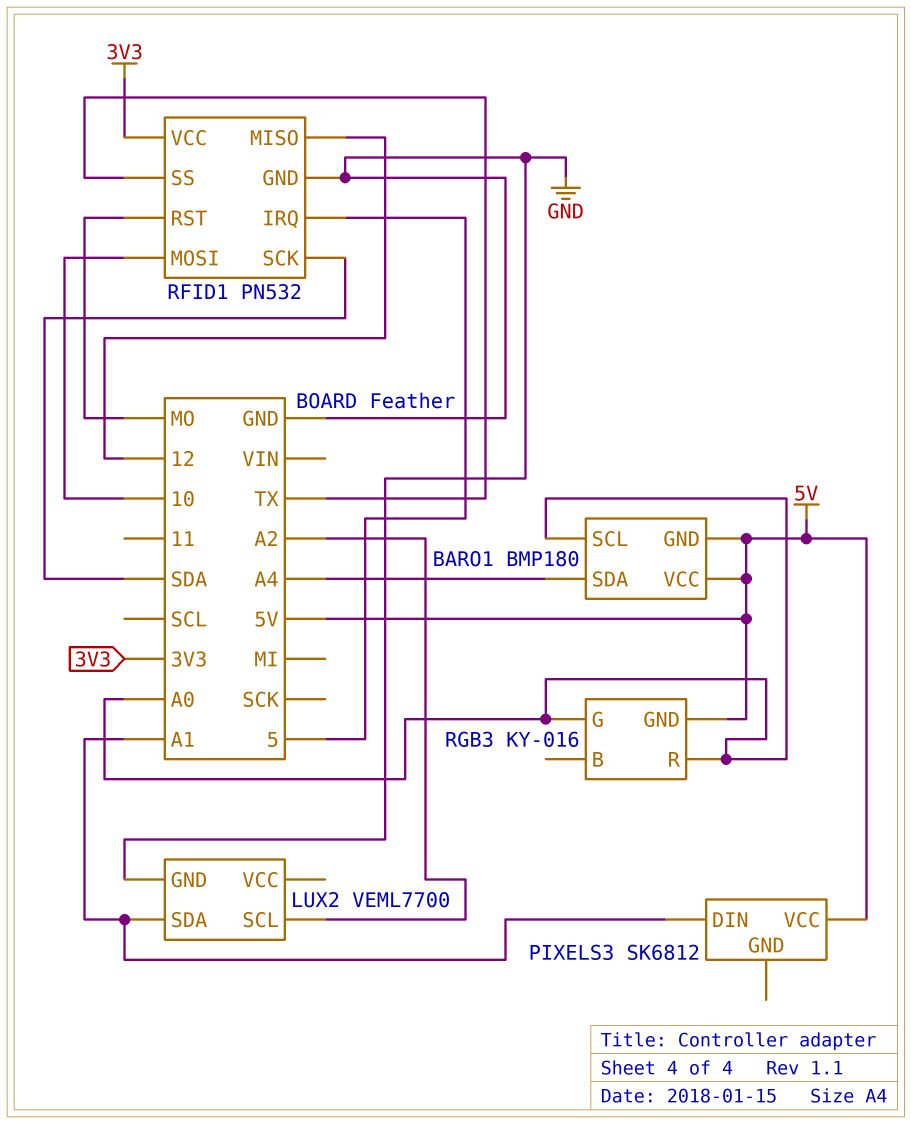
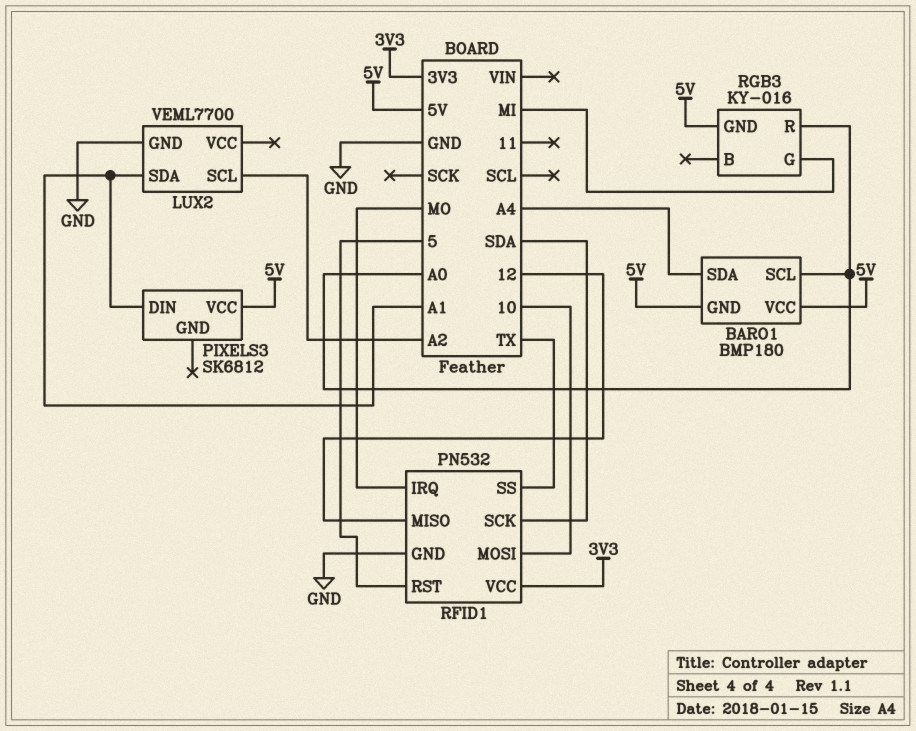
RFID1 pin IRQ: 5 -> MO
RFID1 pin RST: MO -> 5
RGB3 pin G: A0 -> MI

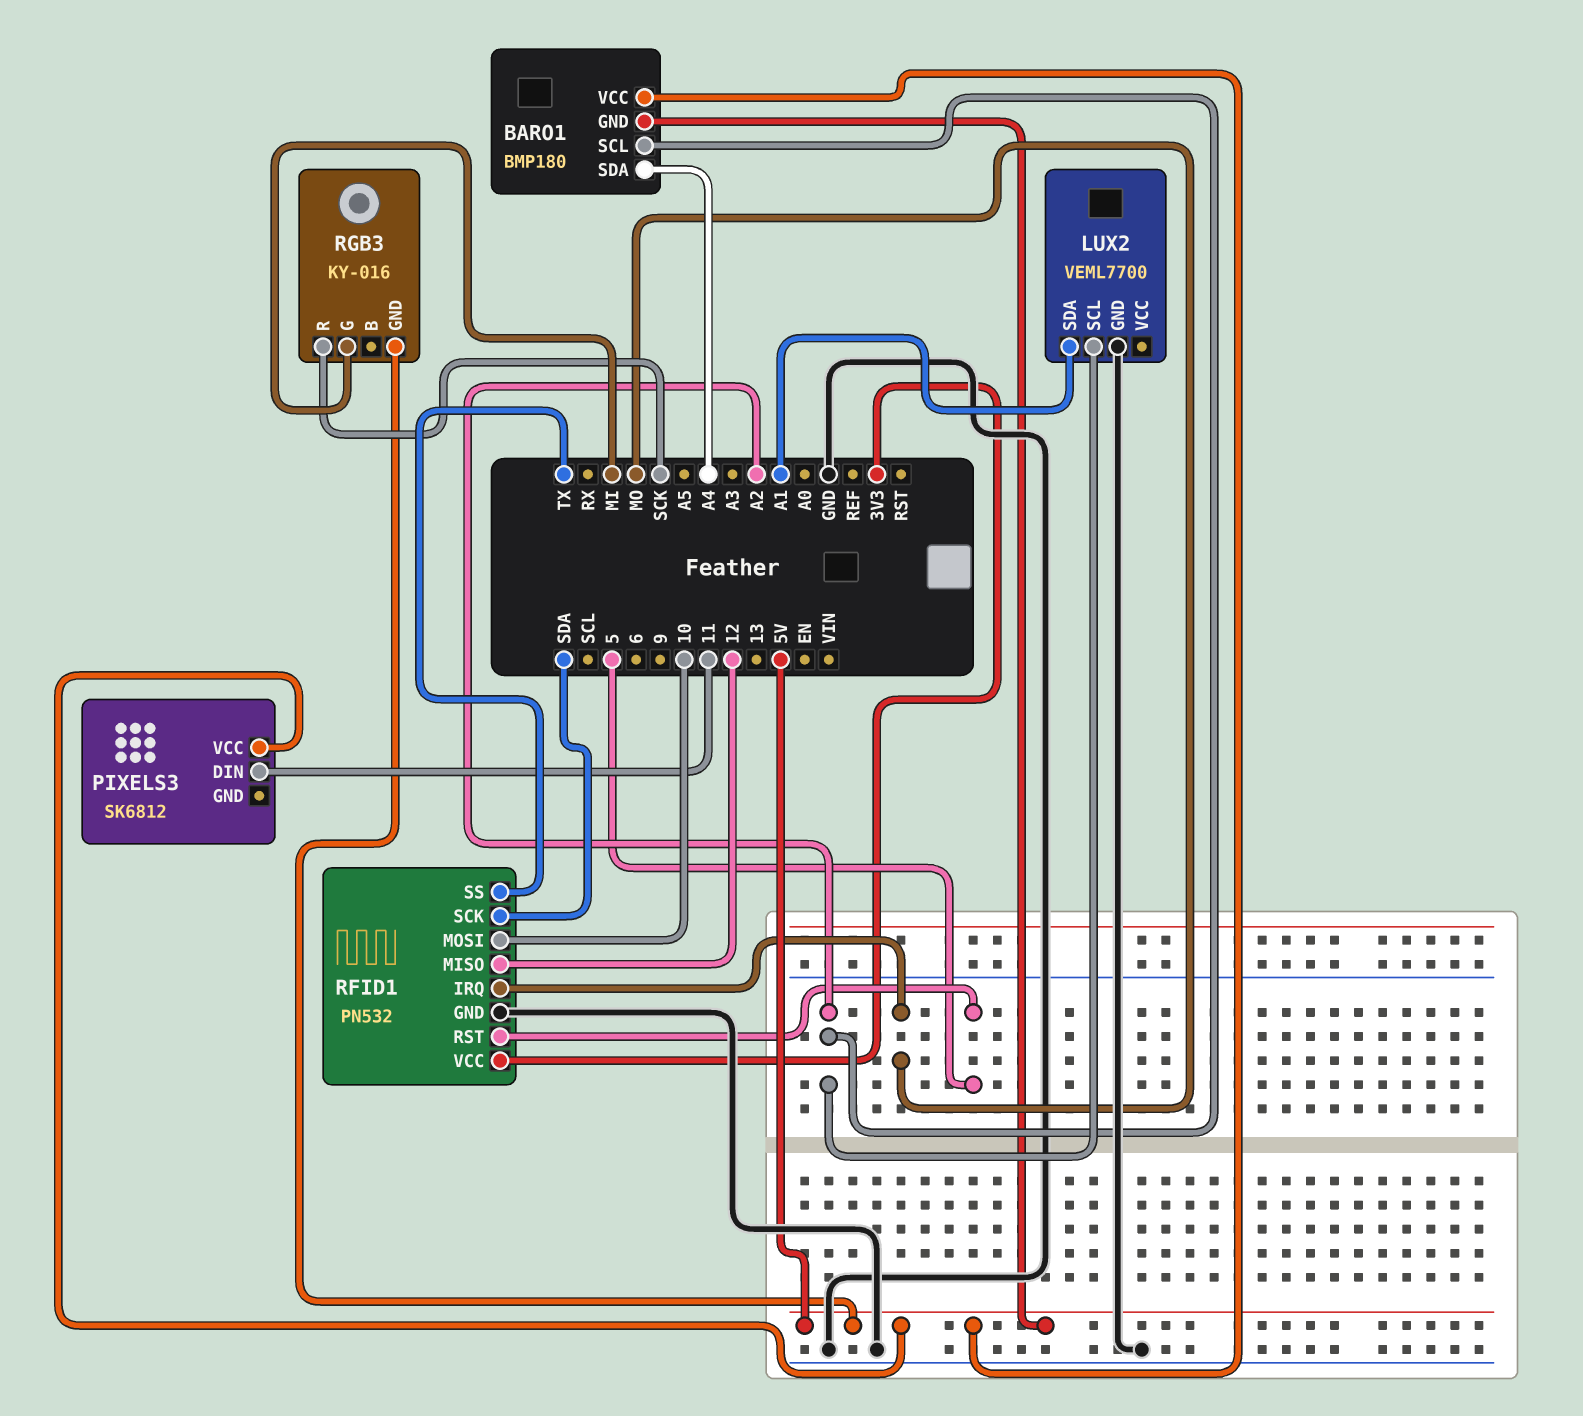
BARO1 pin SCL: A0 -> A2
PIXELS3 pin DIN: A1 -> 11
RGB3 pin R: A0 -> SCK

